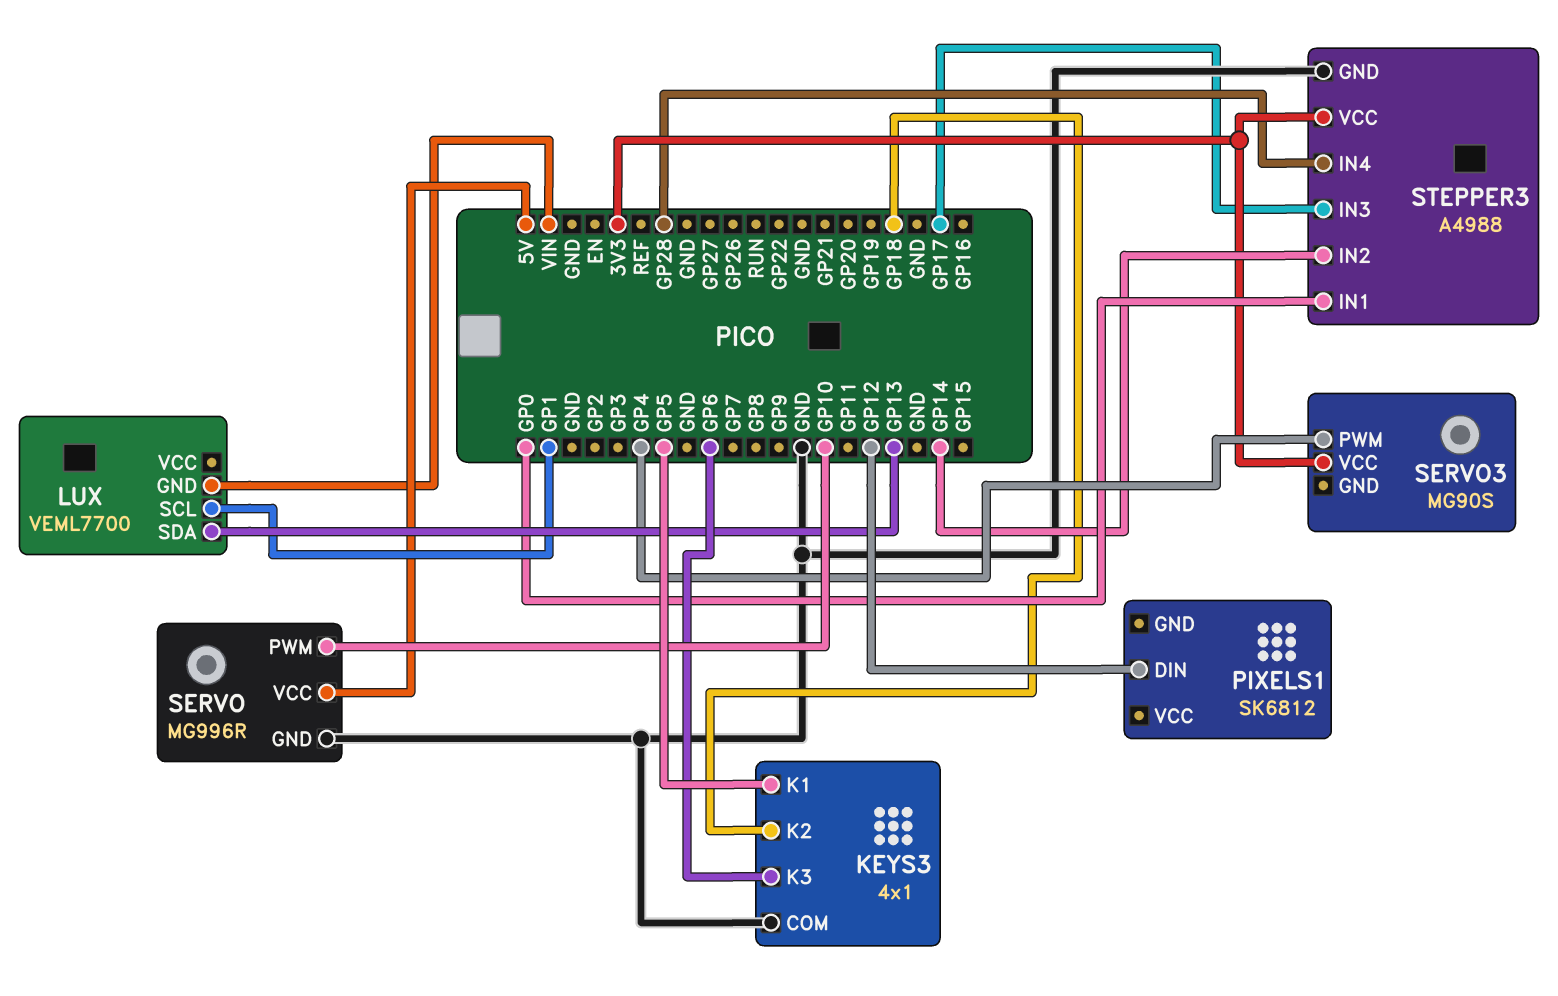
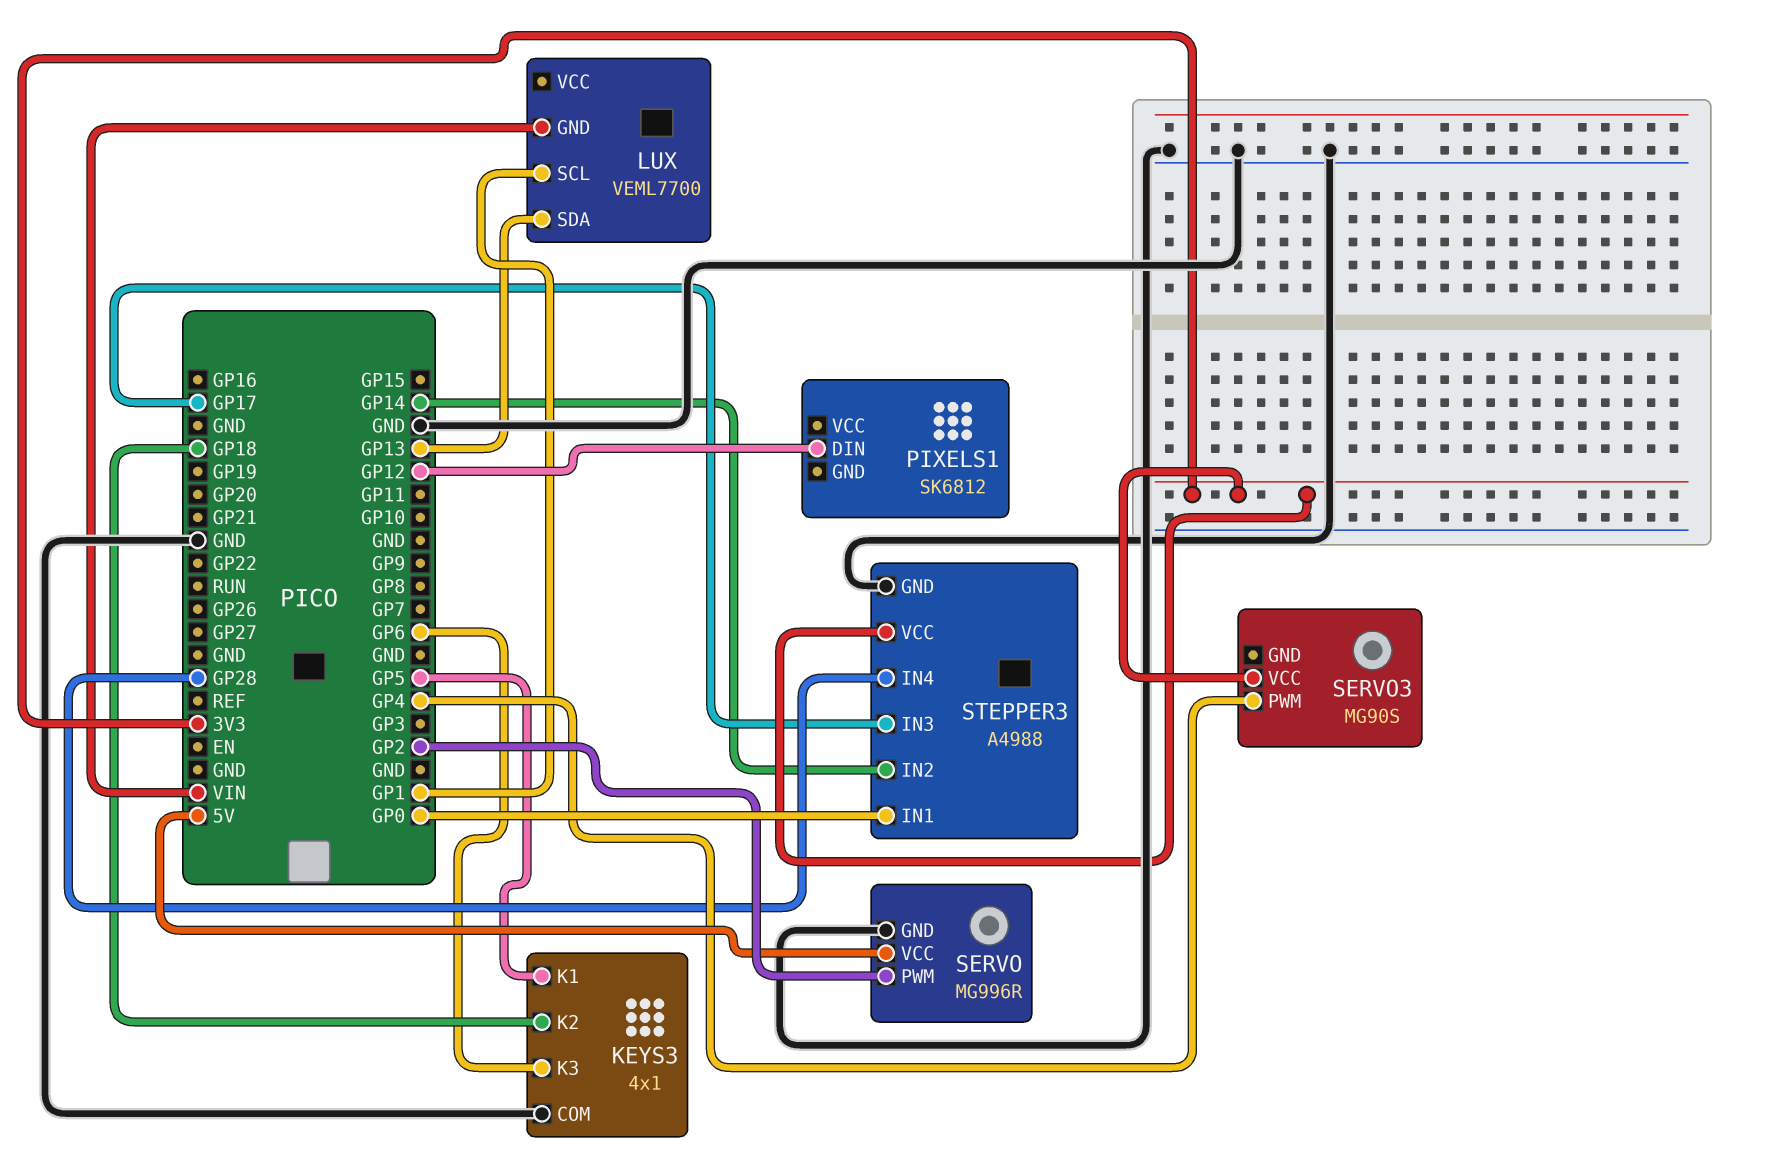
SERVO pin PWM: GP10 -> GP2

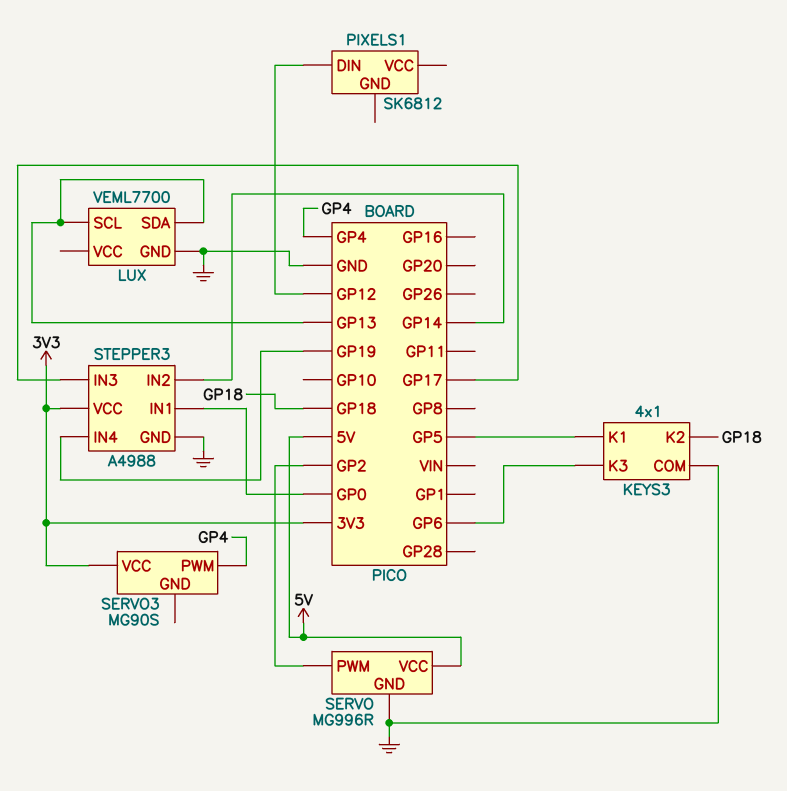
LUX pin GND: VIN -> GND
LUX pin SCL: GP1 -> GP13
STEPPER3 pin IN4: GP28 -> GP19

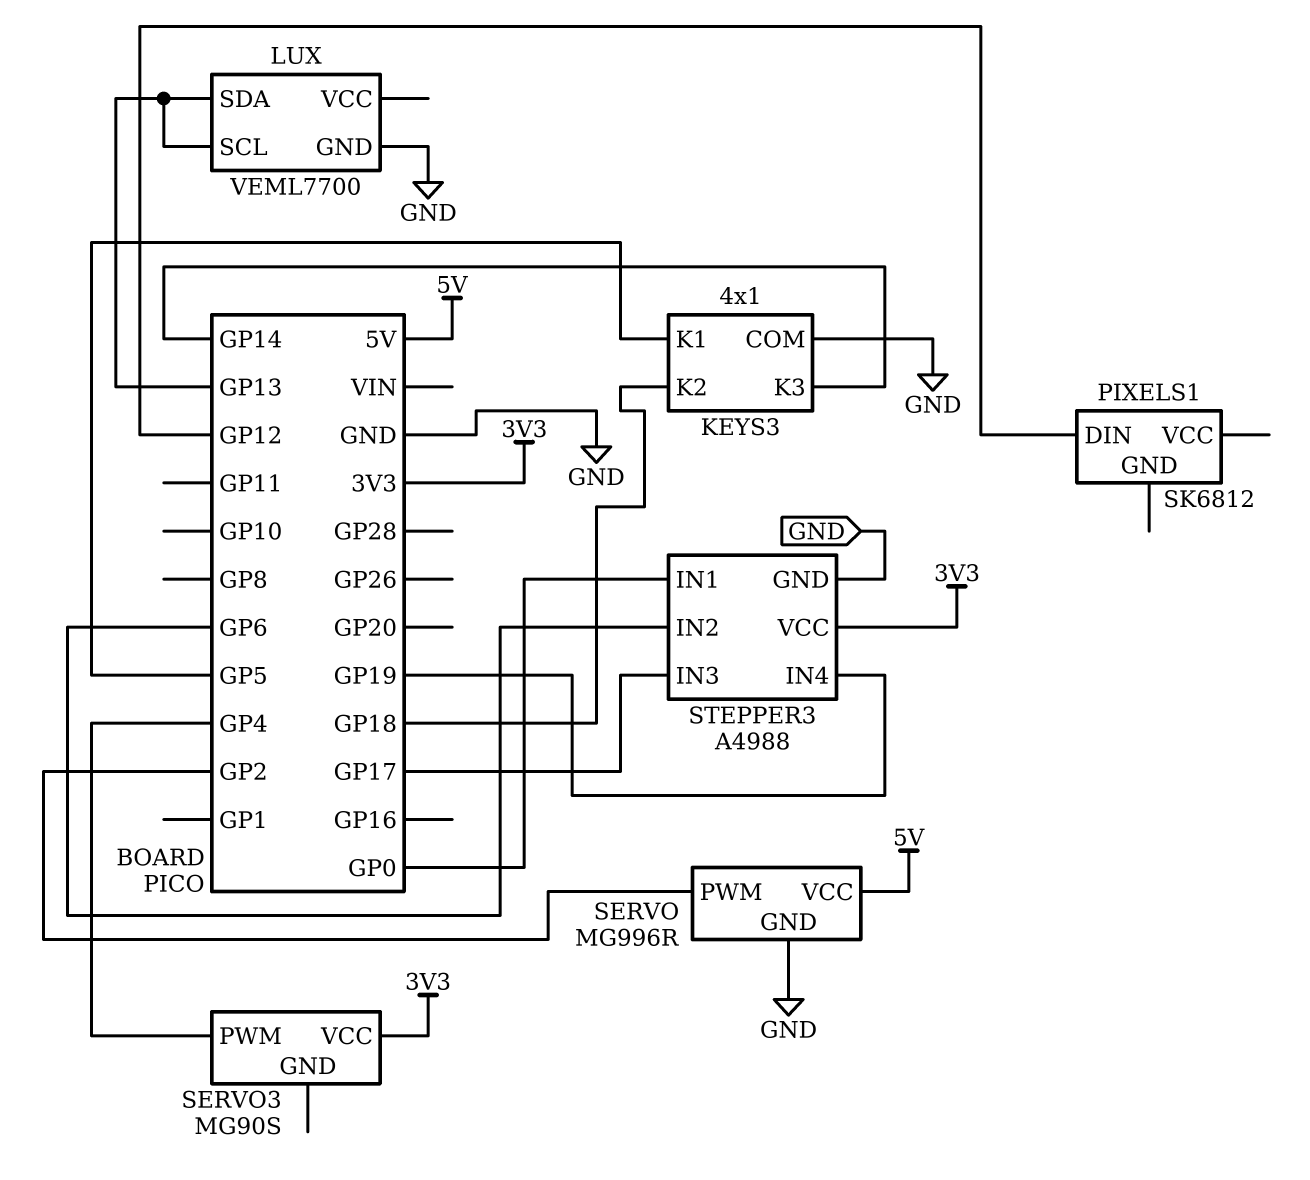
KEYS3 pin K3: GP6 -> GP14
STEPPER3 pin IN2: GP14 -> GP6

